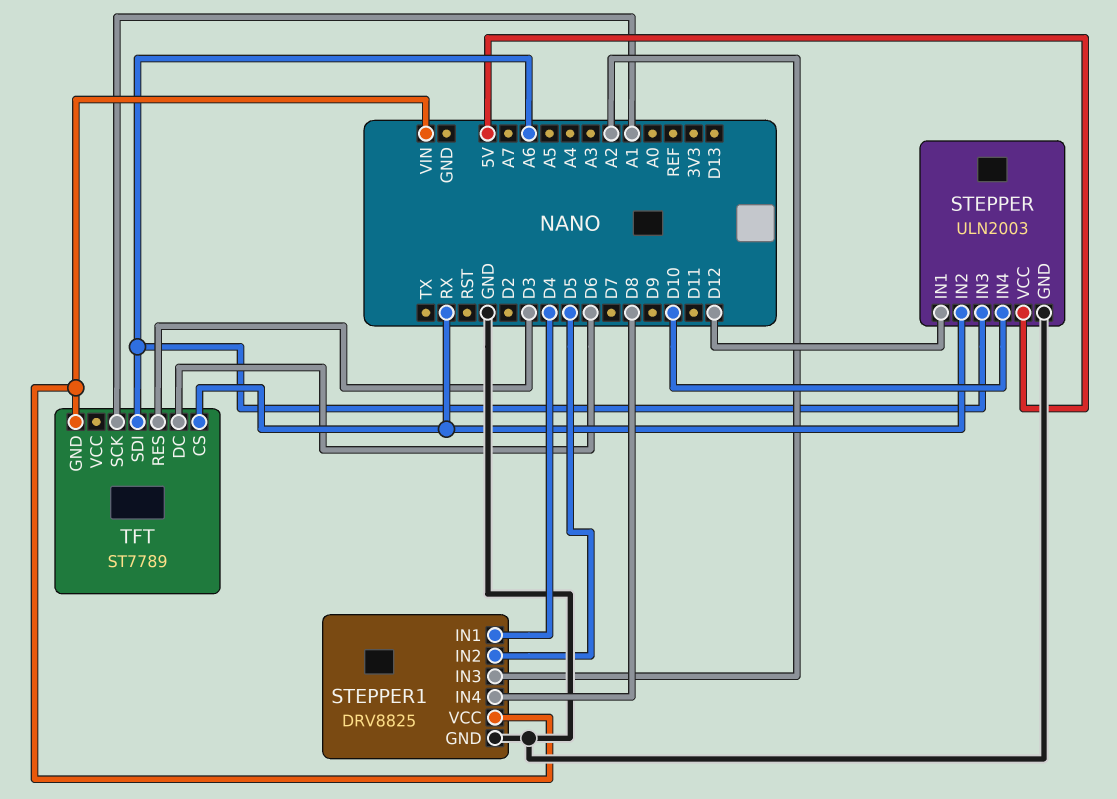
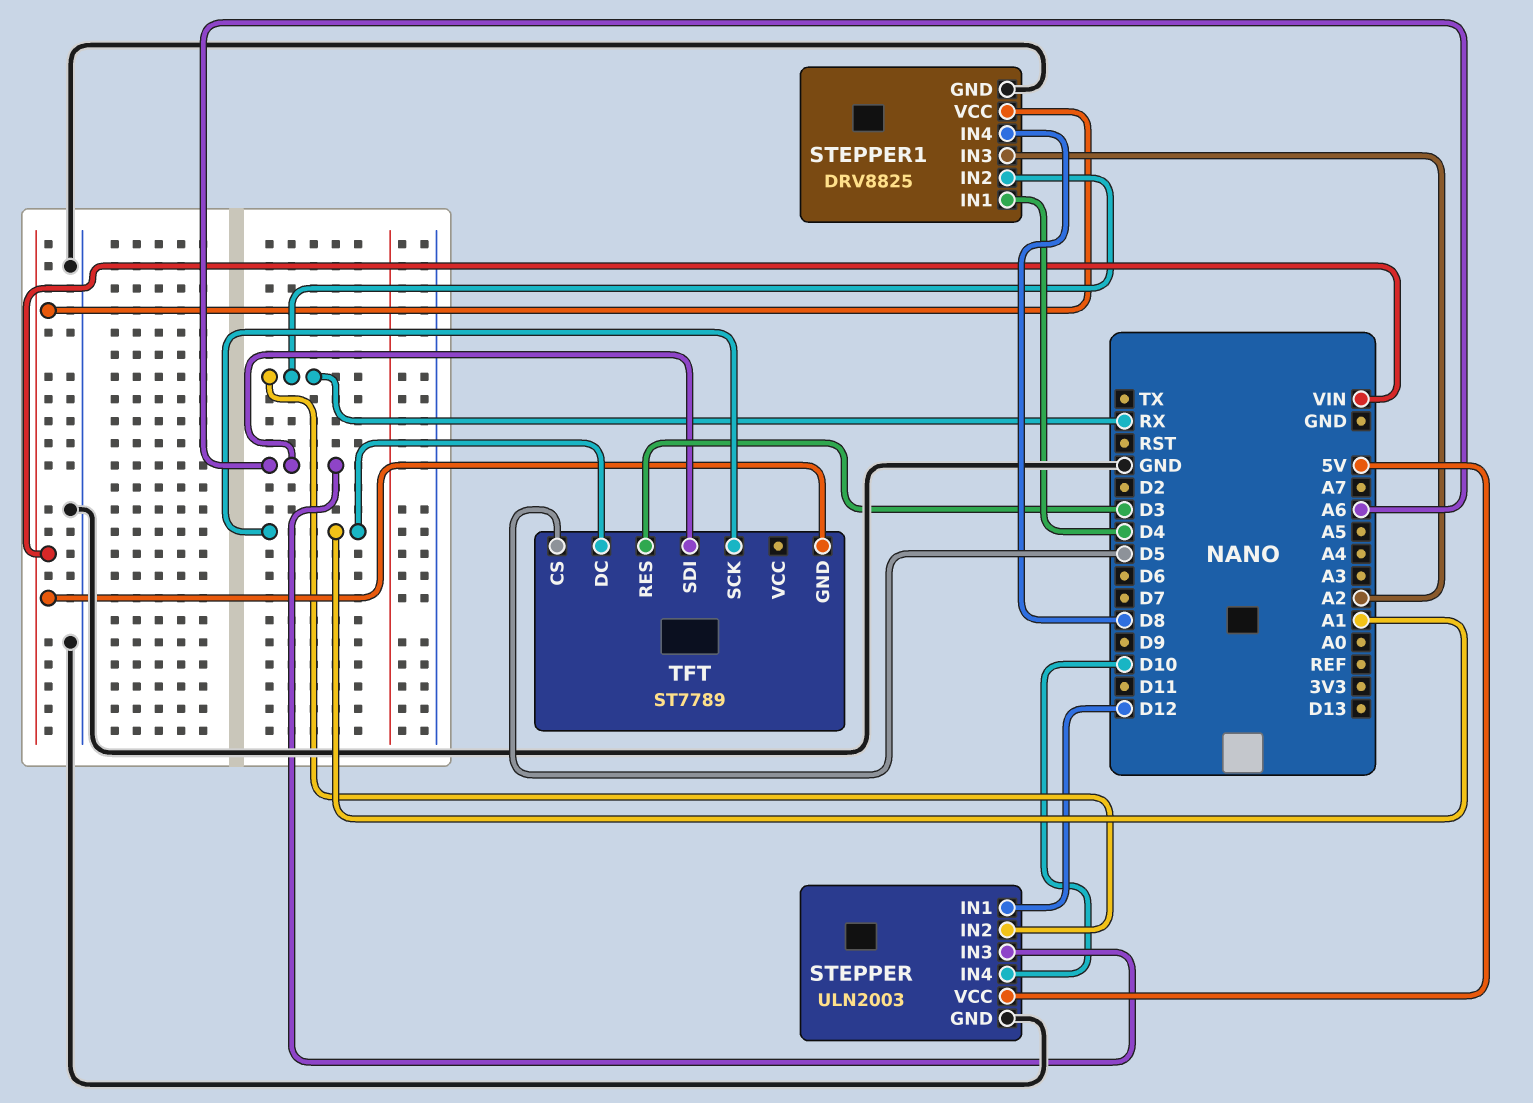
STEPPER1 pin IN2: D5 -> RX
TFT pin CS: RX -> D5
TFT pin DC: D6 -> A1

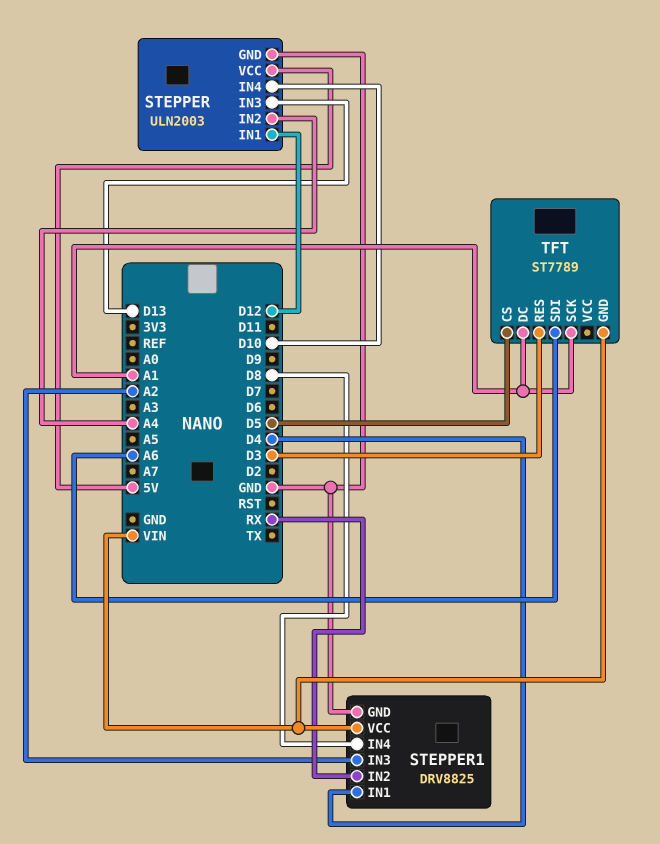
STEPPER pin IN2: RX -> A4
STEPPER pin IN3: A6 -> D13

